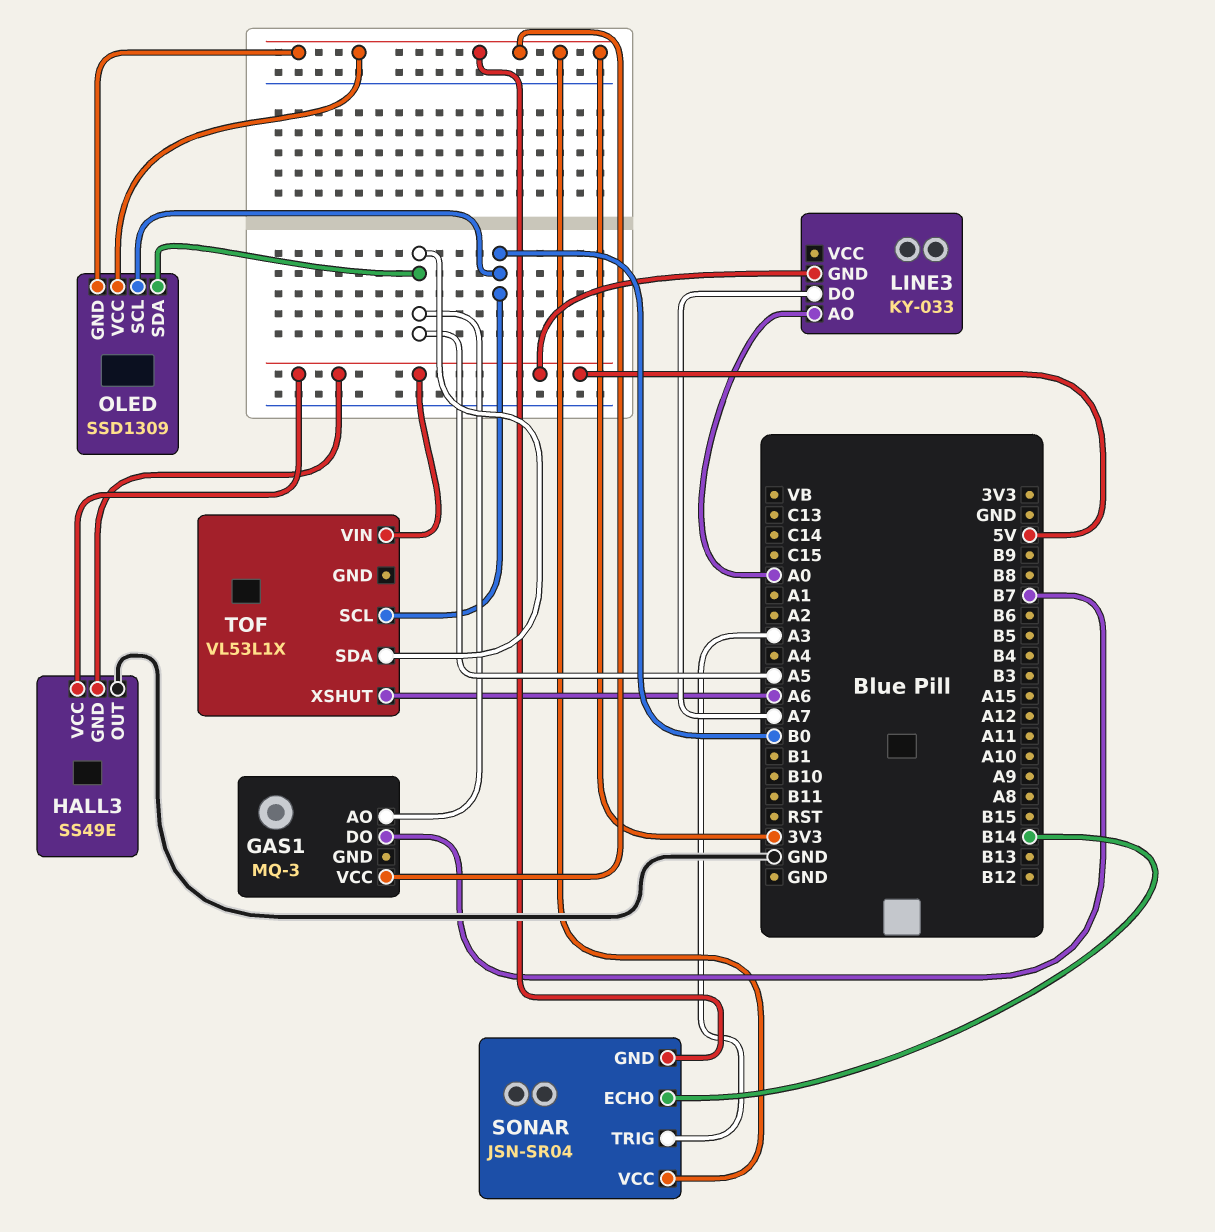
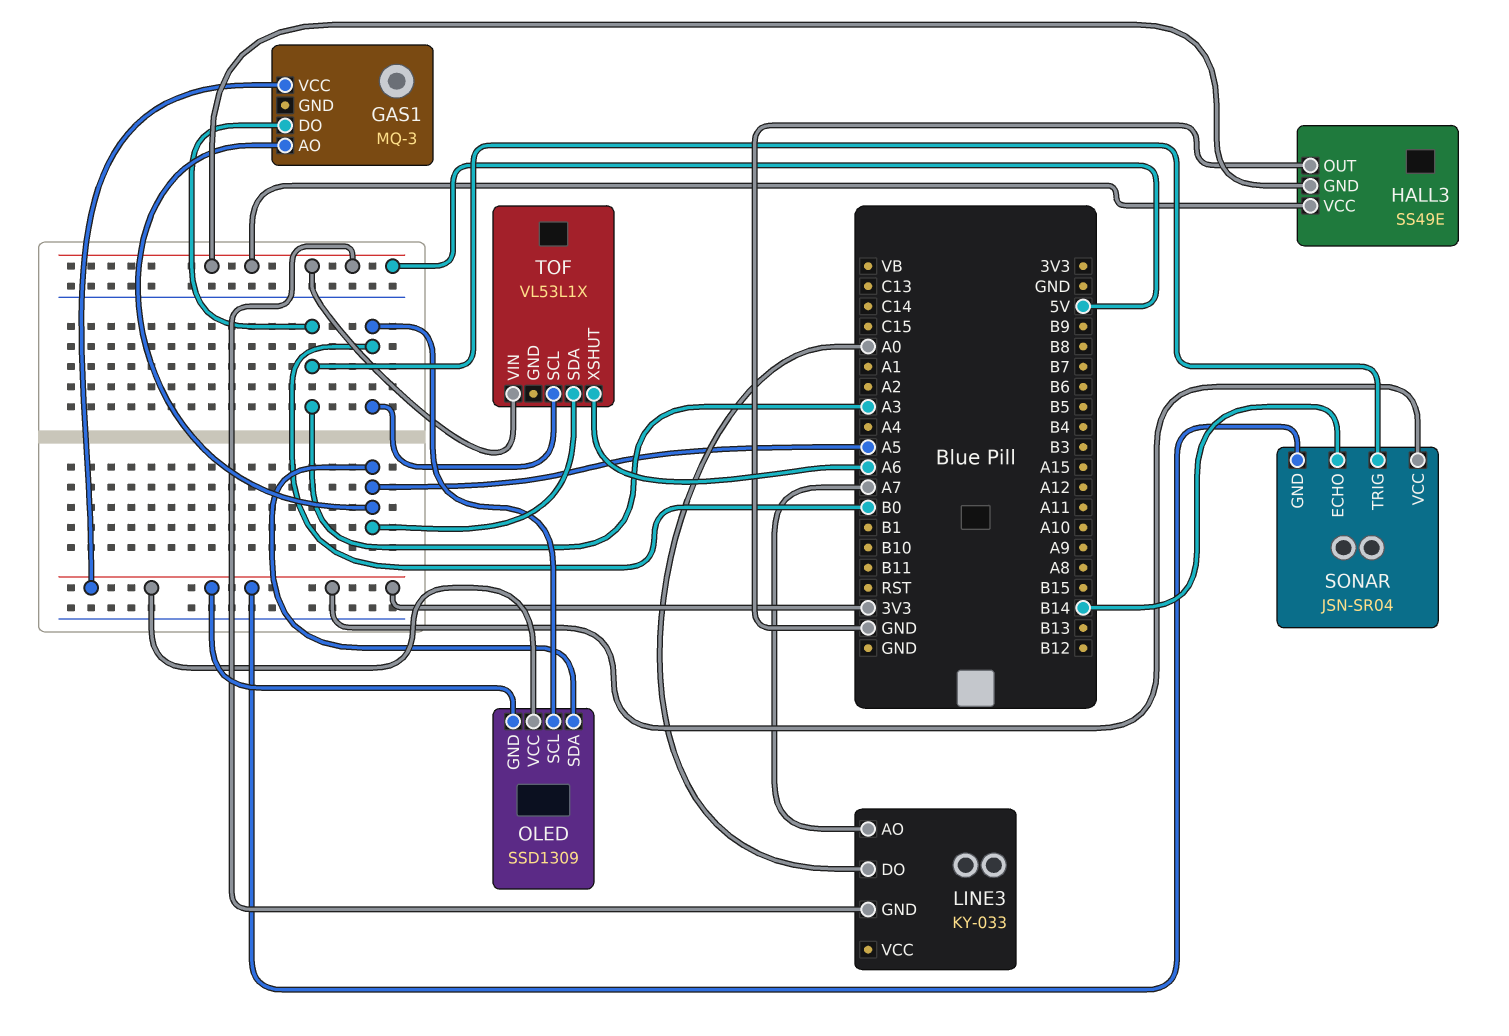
GAS1 pin DO: B7 -> A3
LINE3 pin AO: A0 -> A7
LINE3 pin DO: A7 -> A0

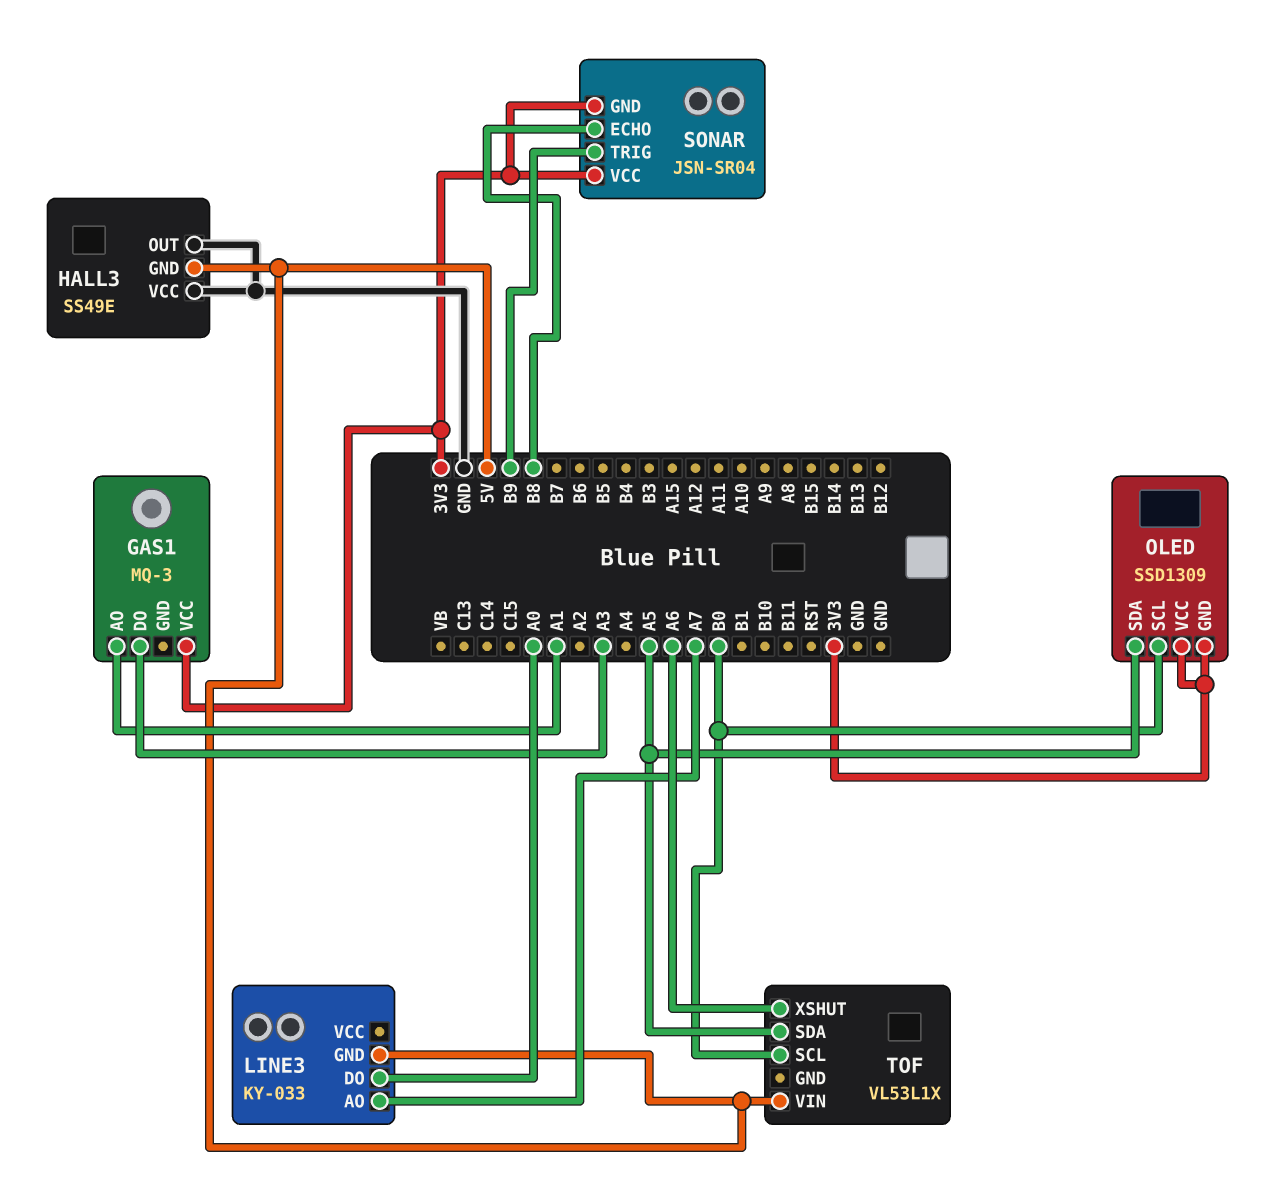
GAS1 pin AO: A5 -> A1
HALL3 pin VCC: 5V -> GND
SONAR pin ECHO: B14 -> B8
SONAR pin TRIG: A3 -> B9

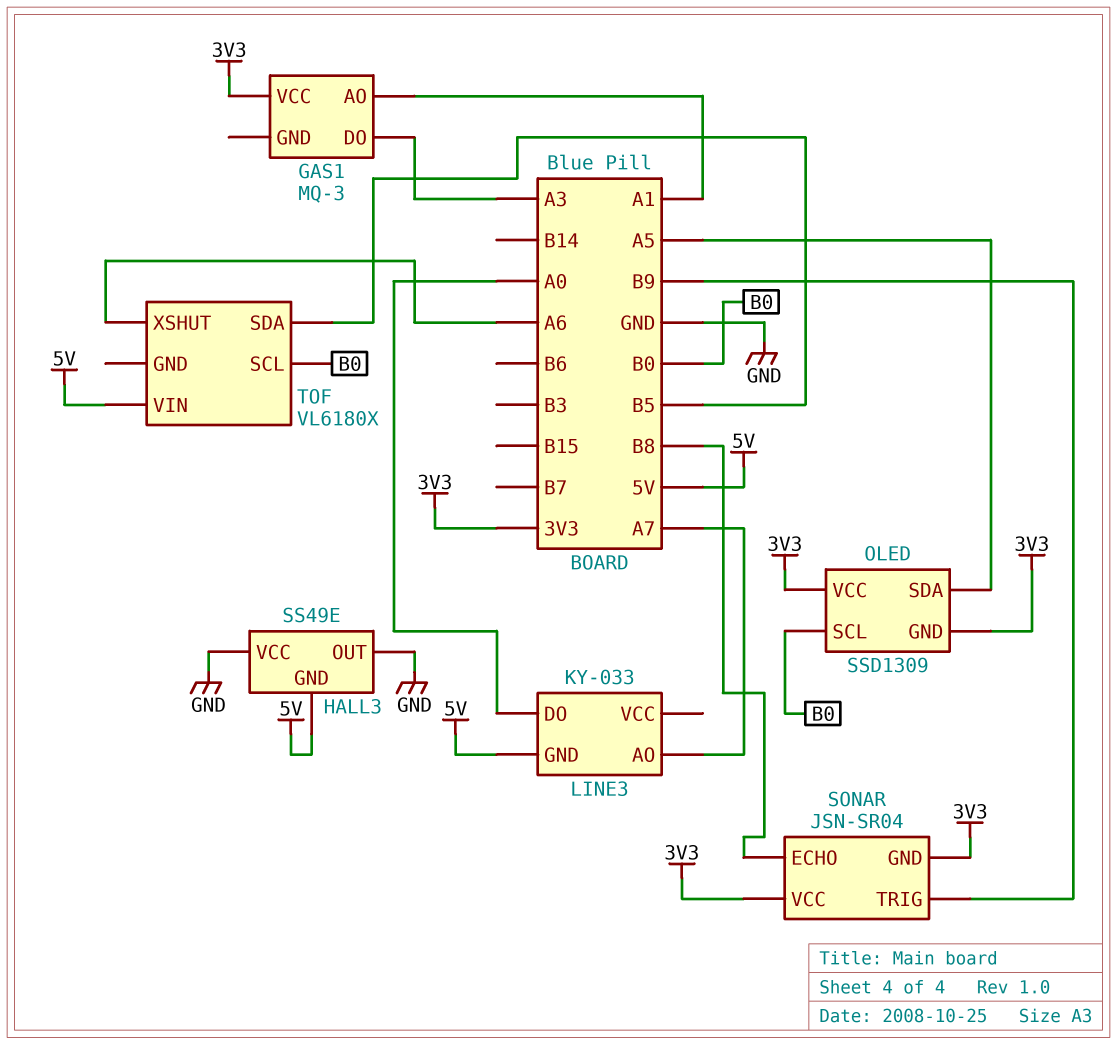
TOF: VL53L1X -> VL6180X
TOF pin SDA: A5 -> B5

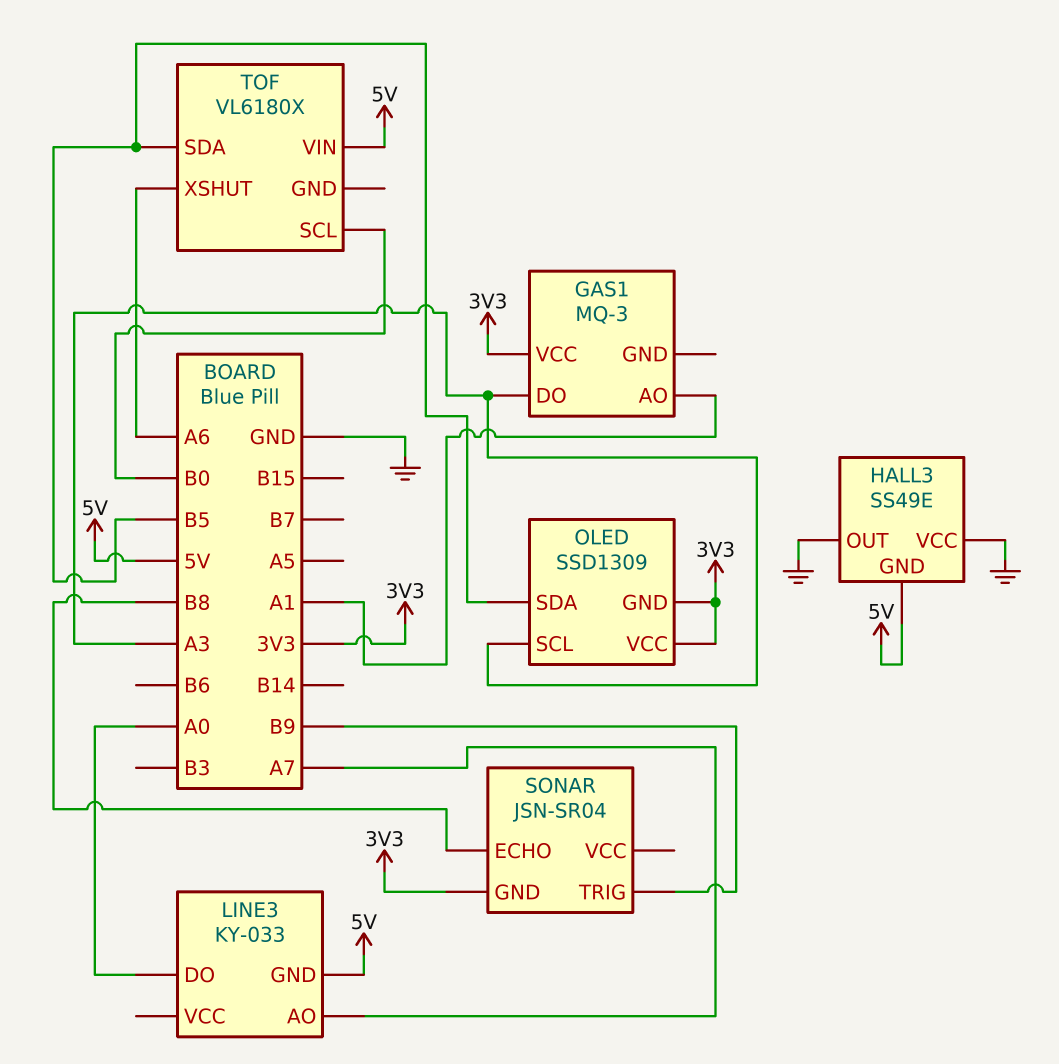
OLED pin SCL: B0 -> A3
OLED pin SDA: A5 -> B5
SONAR pin VCC: 3V3 -> none

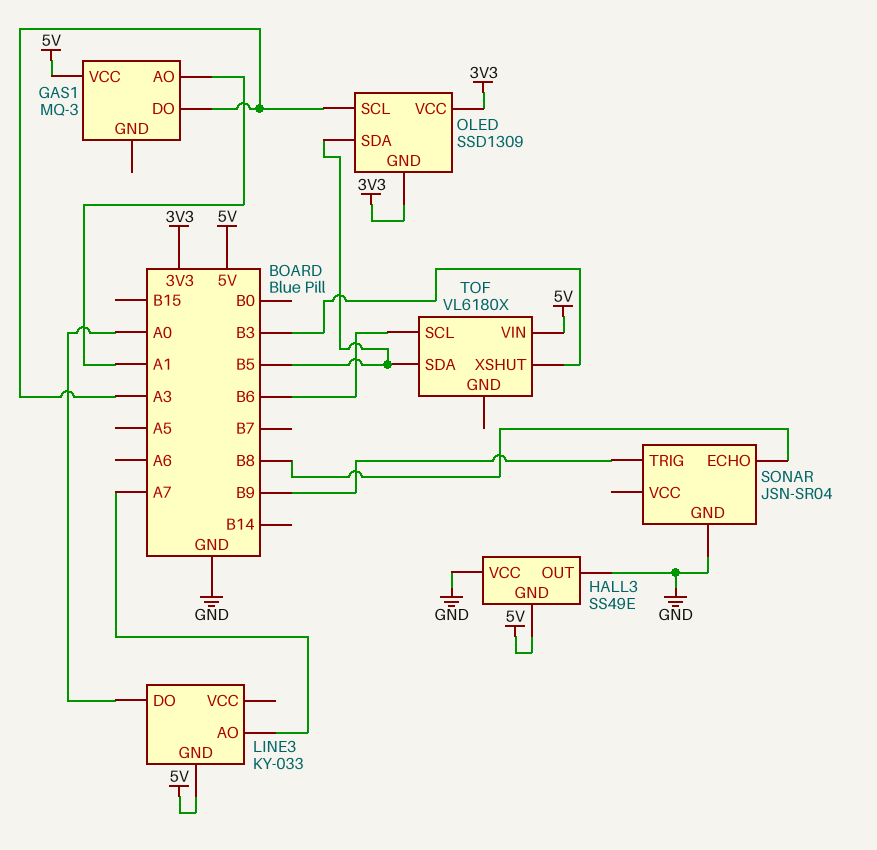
GAS1 pin VCC: 3V3 -> 5V
SONAR pin GND: 3V3 -> GND
TOF pin SCL: B0 -> B6
TOF pin XSHUT: A6 -> B3

